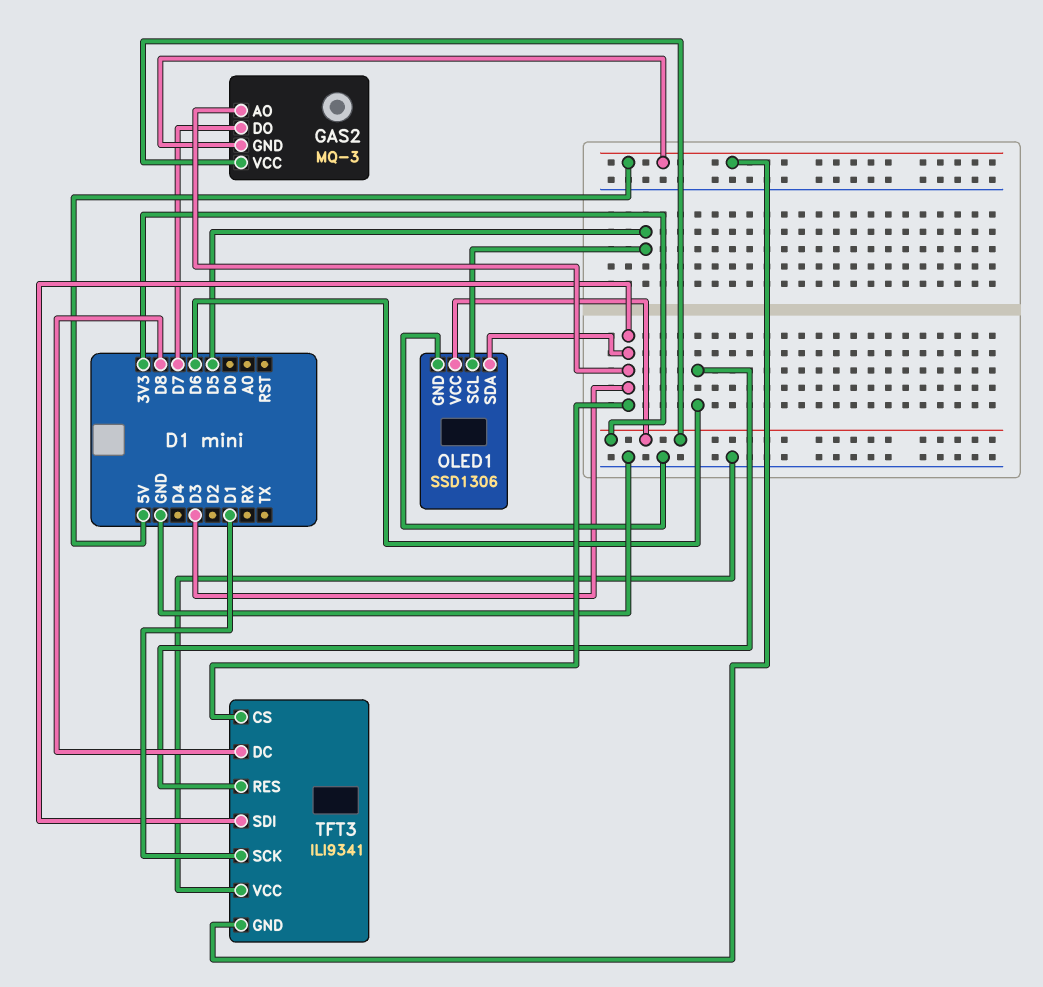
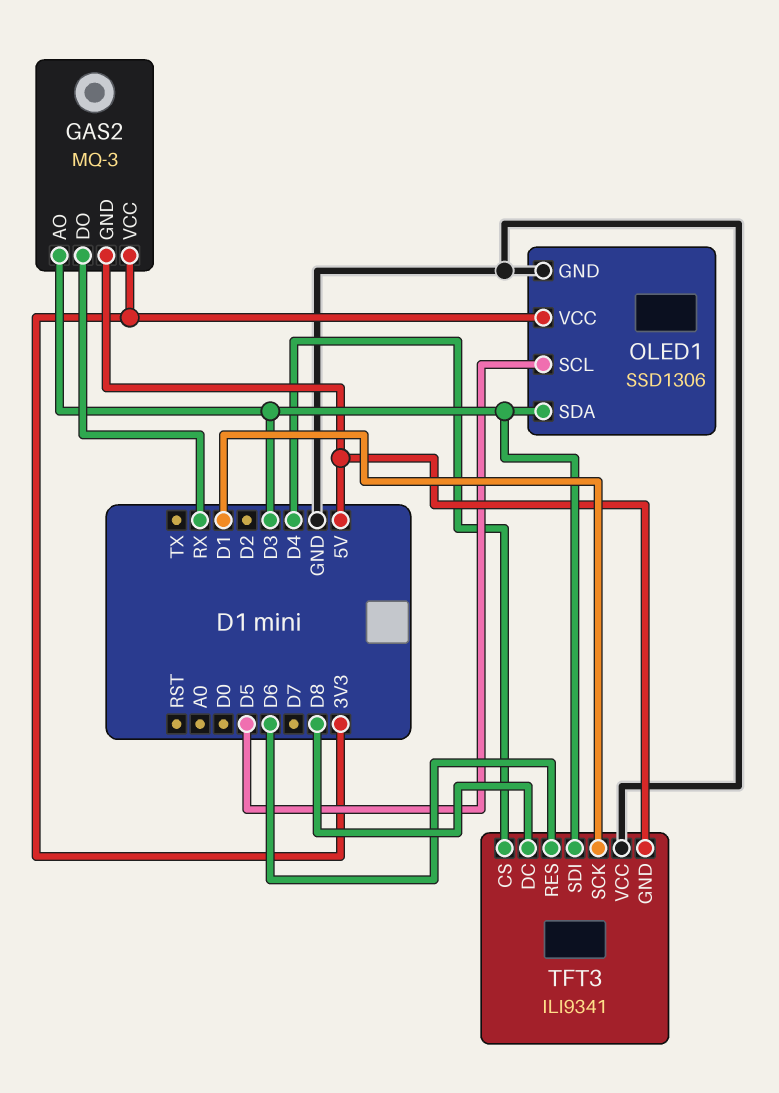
GAS2 pin DO: D7 -> RX
TFT3 pin CS: D3 -> D4

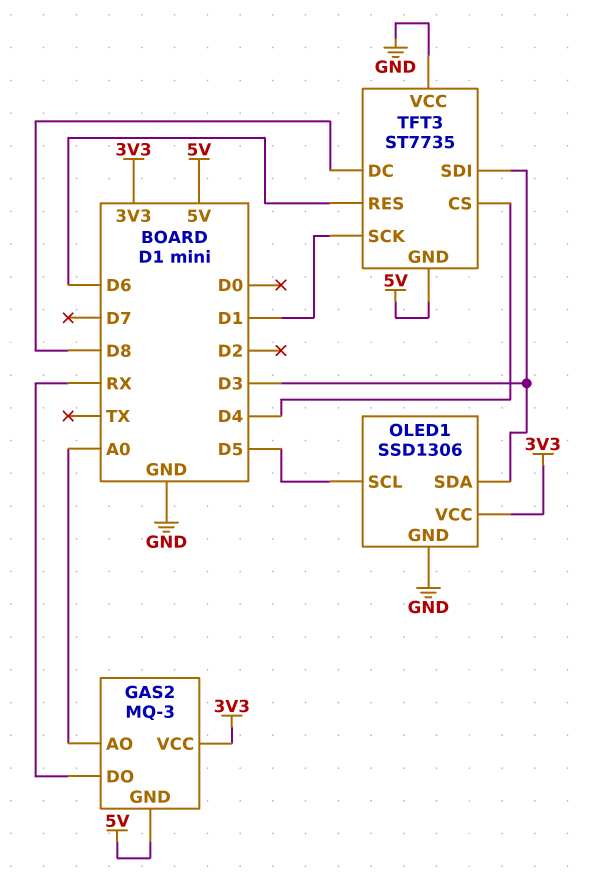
GAS2 pin AO: D3 -> A0
TFT3: ILI9341 -> ST7735

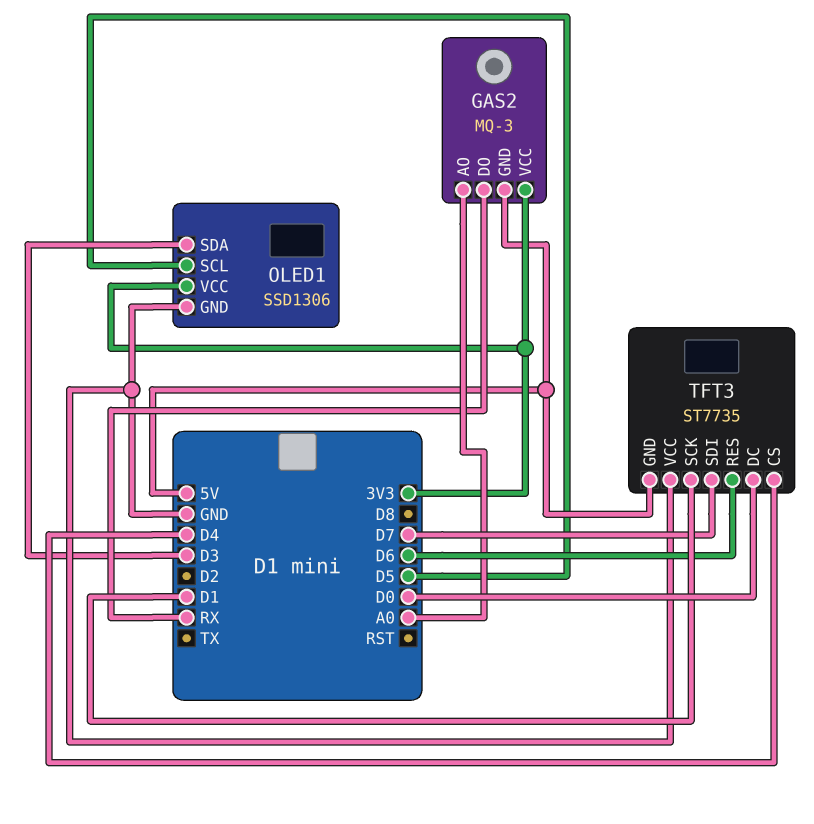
TFT3 pin DC: D8 -> D0
TFT3 pin SDI: D3 -> D7

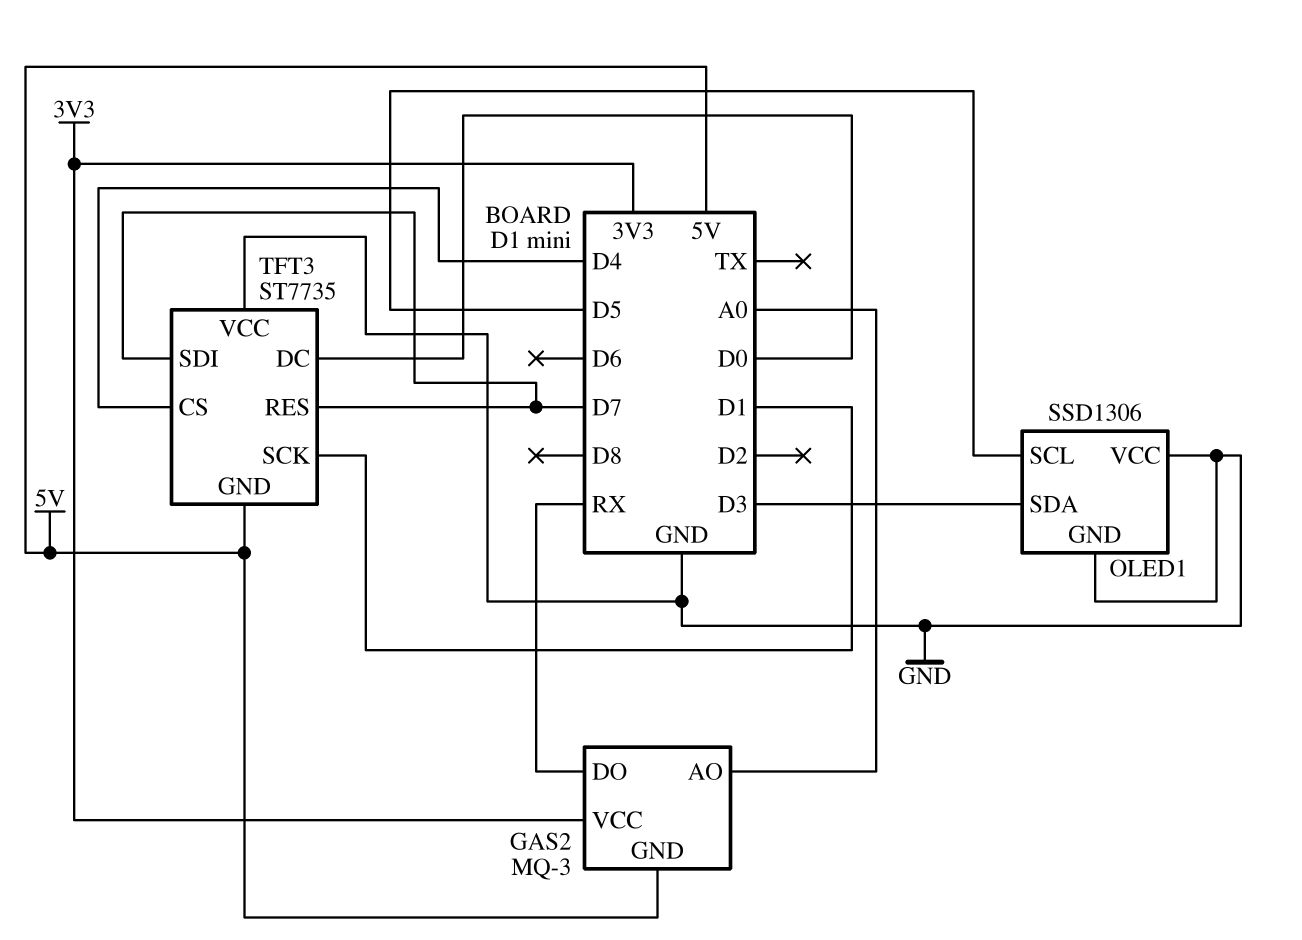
OLED1 pin VCC: 3V3 -> GND
TFT3 pin RES: D6 -> D7

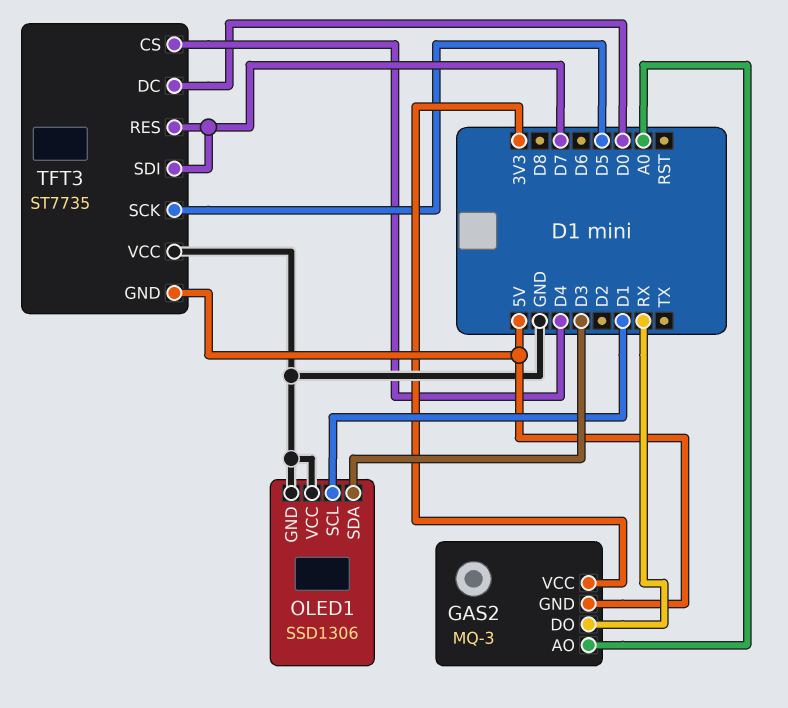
OLED1 pin SCL: D5 -> D1
TFT3 pin SCK: D1 -> D5

